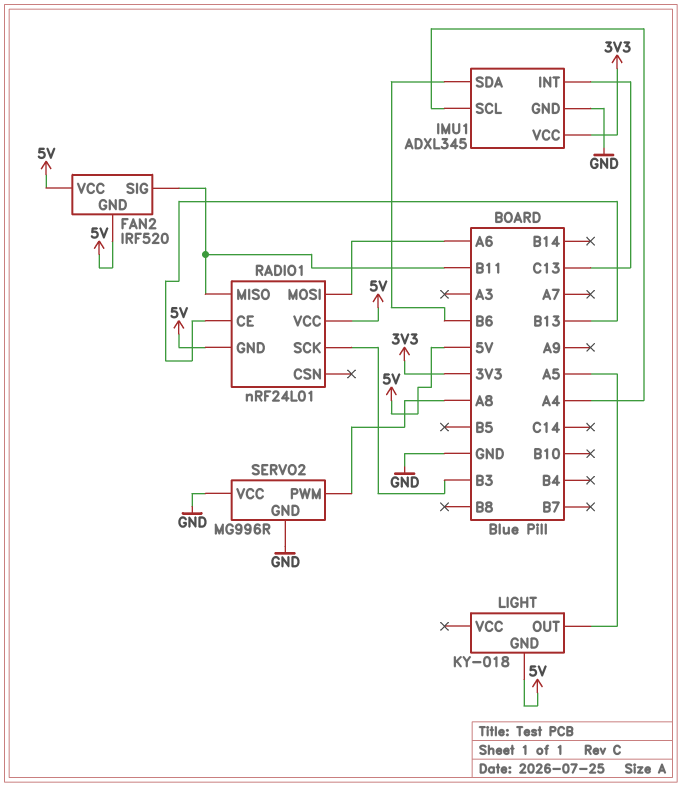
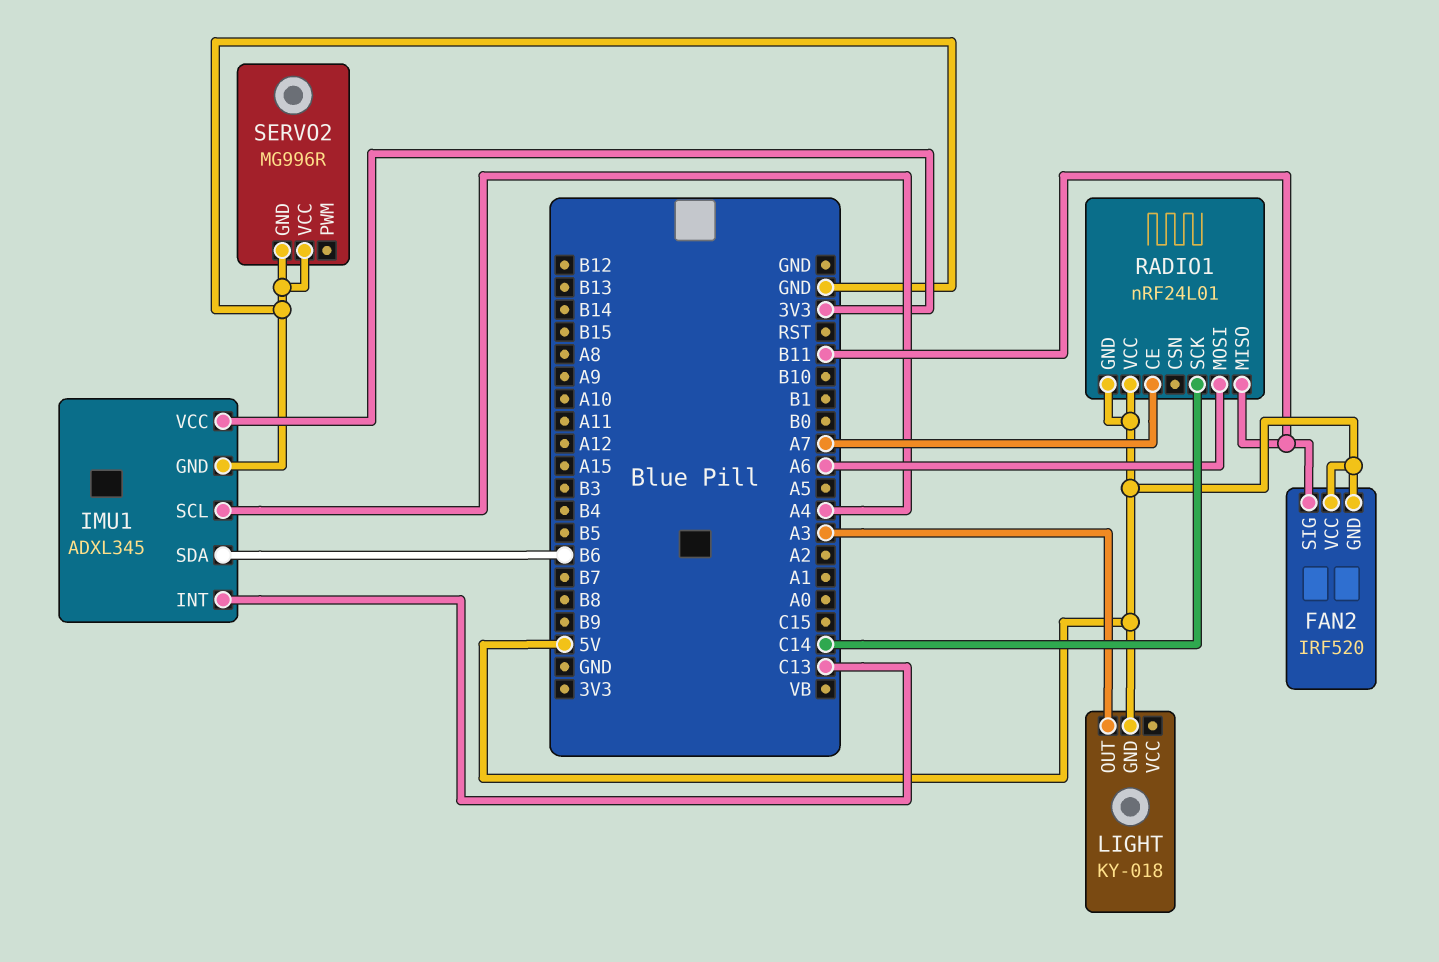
LIGHT pin OUT: A5 -> A3
RADIO1 pin CE: B13 -> A7
RADIO1 pin SCK: B3 -> C14
SERVO2 pin PWM: A8 -> none

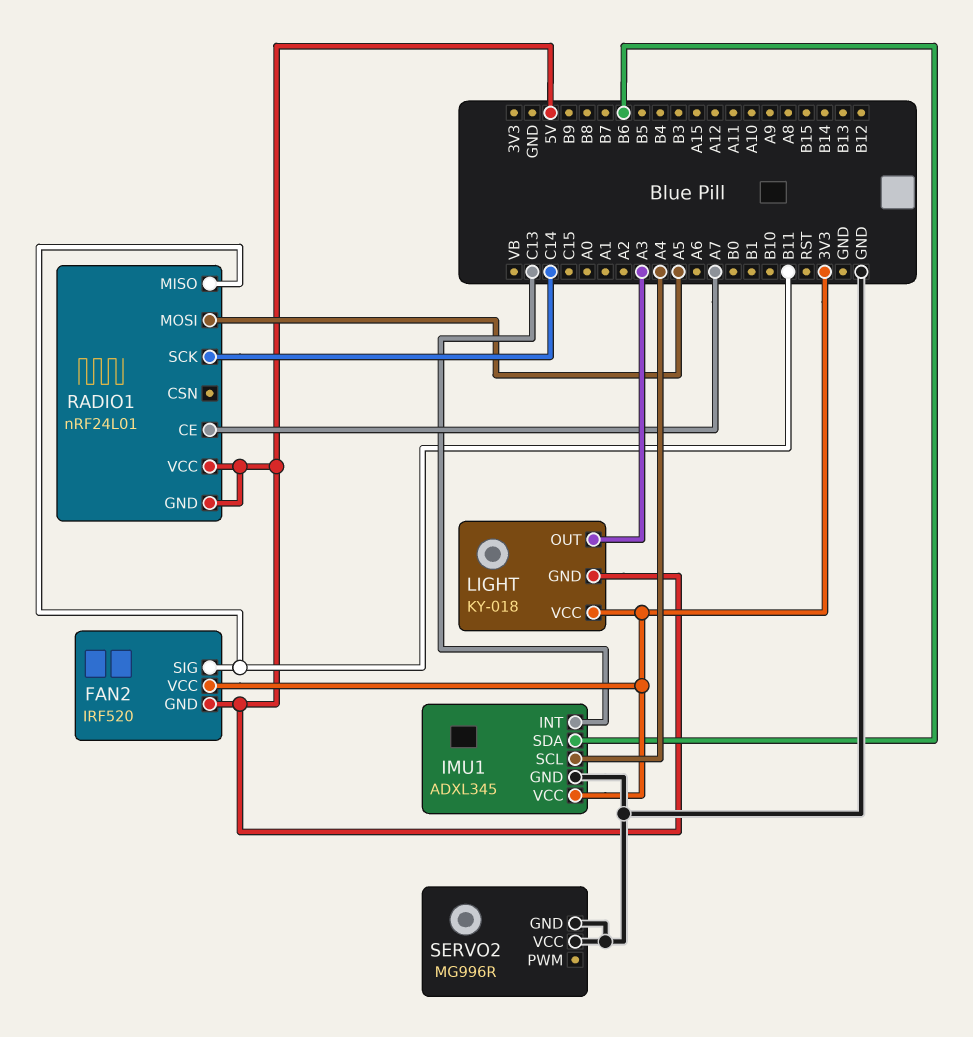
FAN2 pin VCC: 5V -> 3V3
LIGHT pin VCC: none -> 3V3
RADIO1 pin MOSI: A6 -> A5

